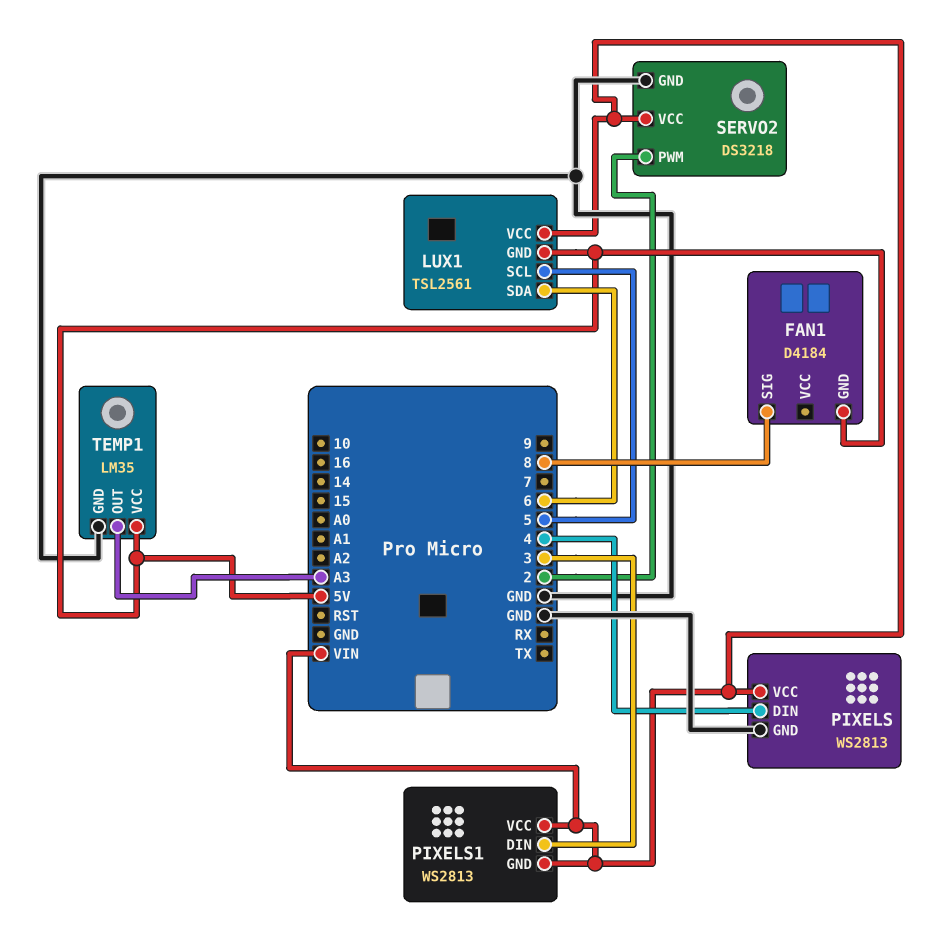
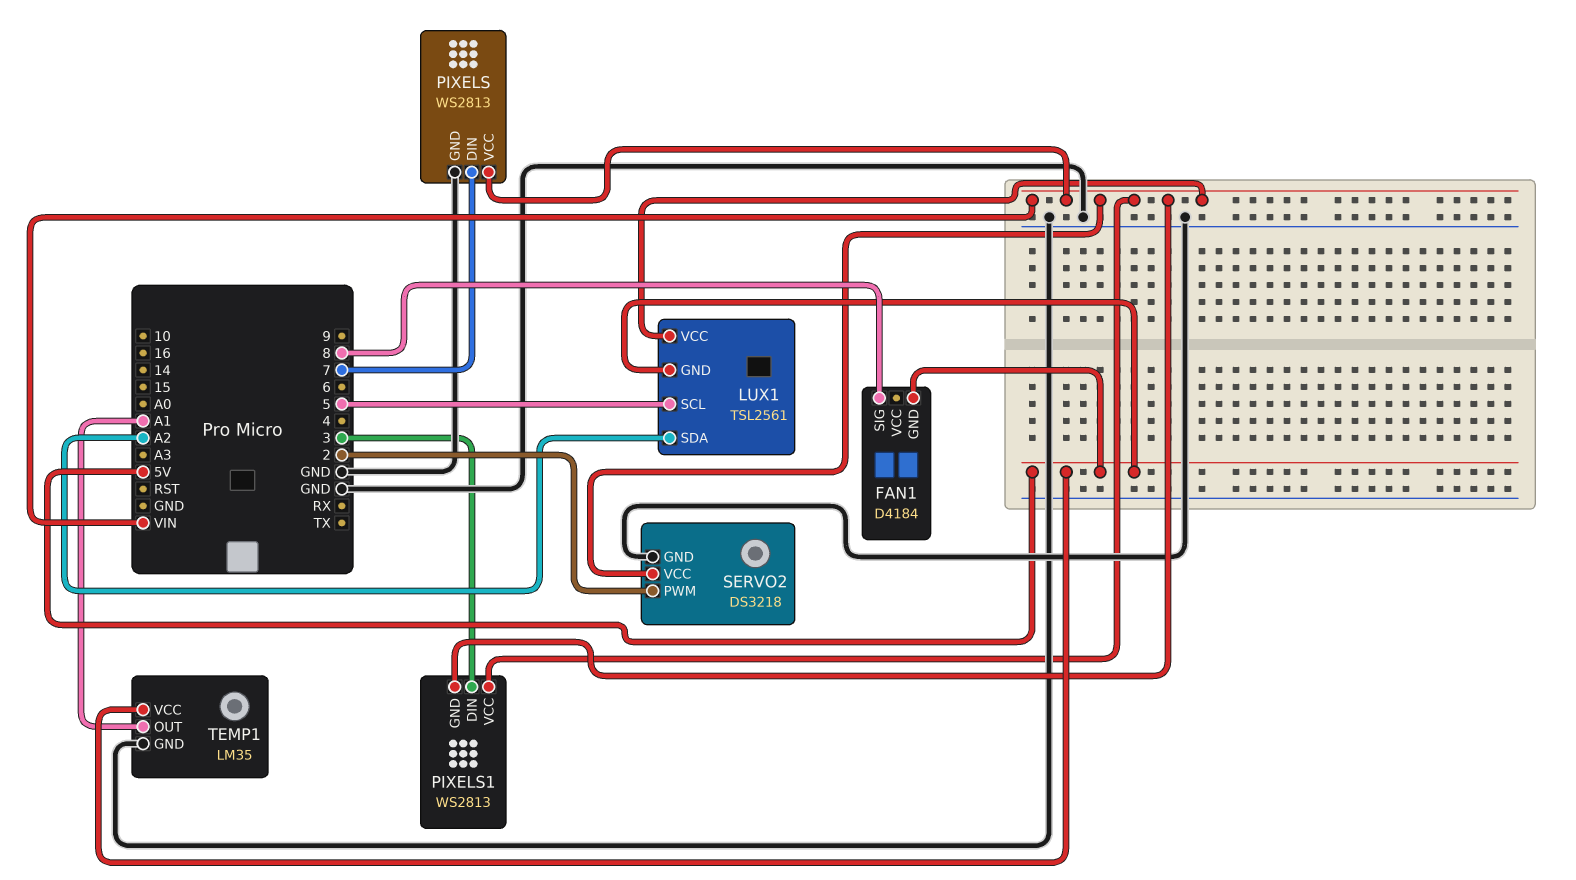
LUX1 pin SDA: 6 -> A2
PIXELS pin DIN: 4 -> 7
TEMP1 pin OUT: A3 -> A1

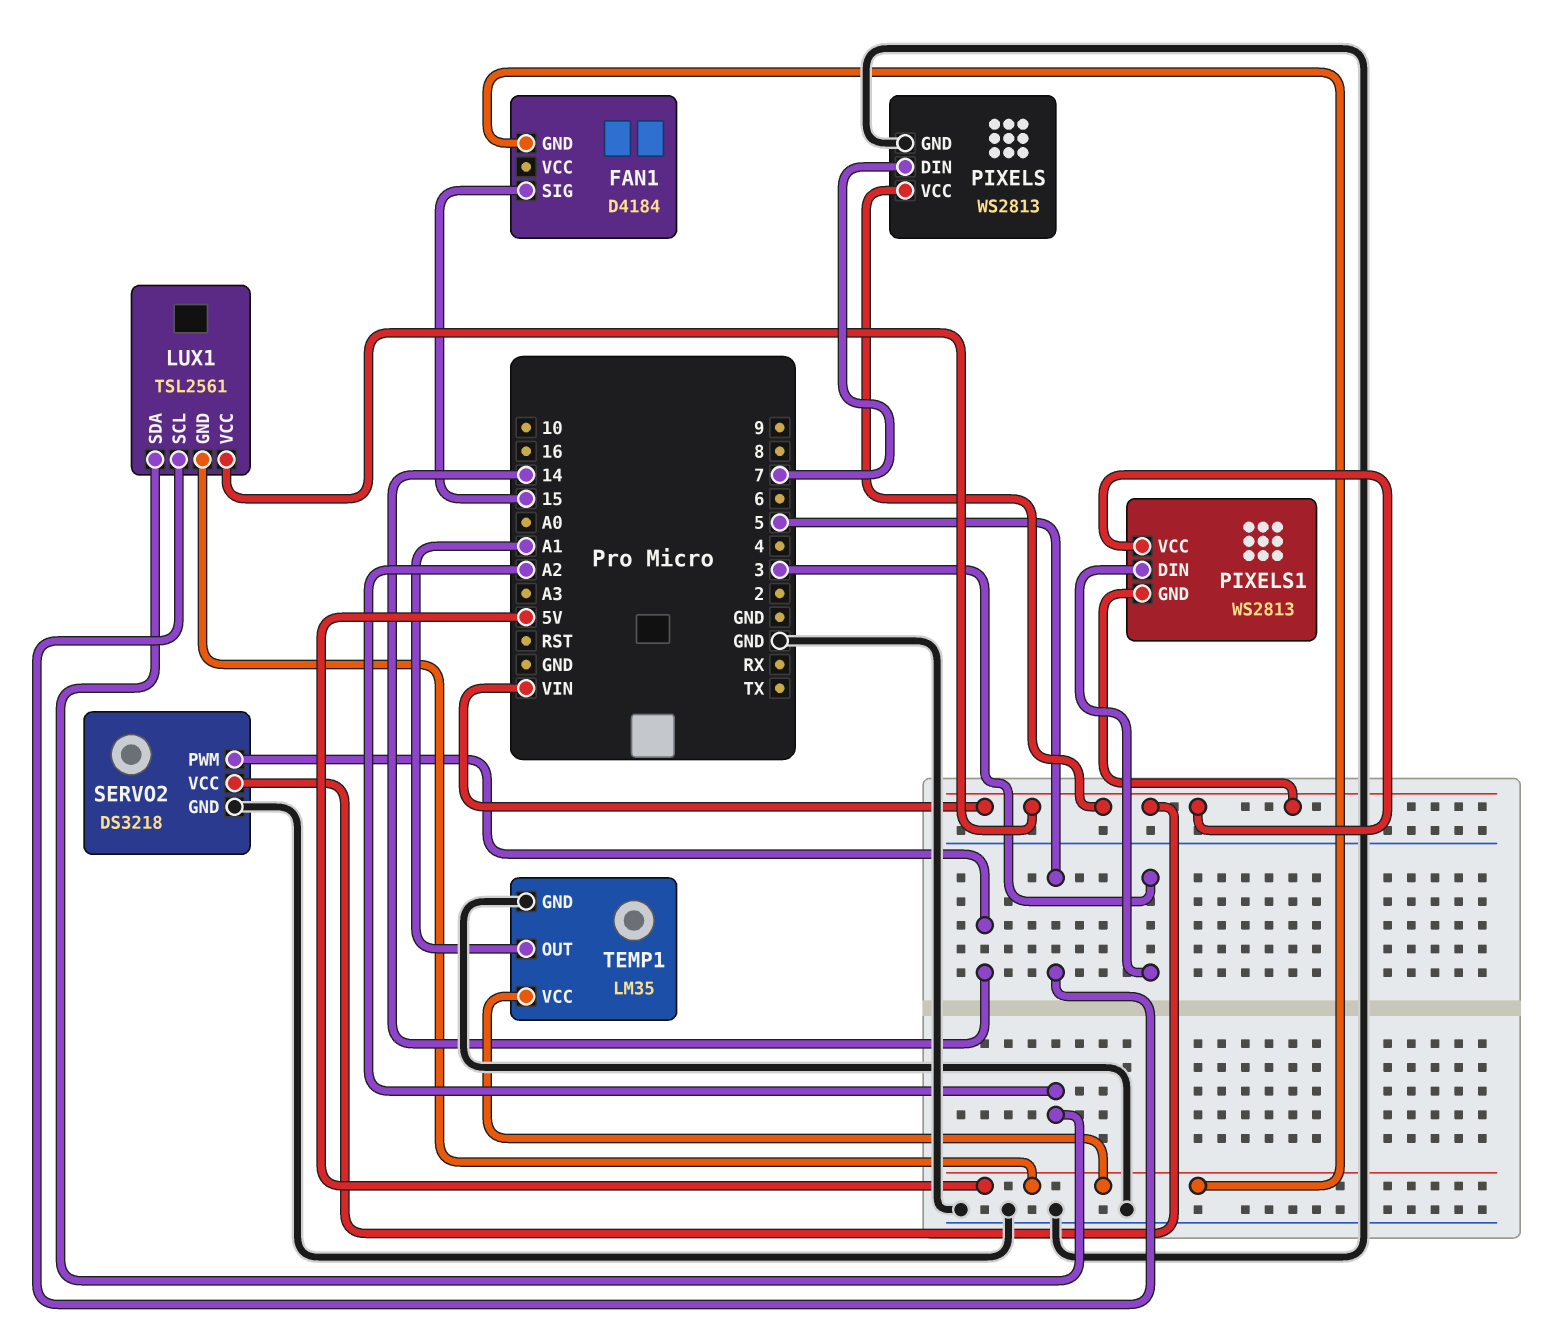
FAN1 pin SIG: 8 -> 15
SERVO2 pin PWM: 2 -> 14

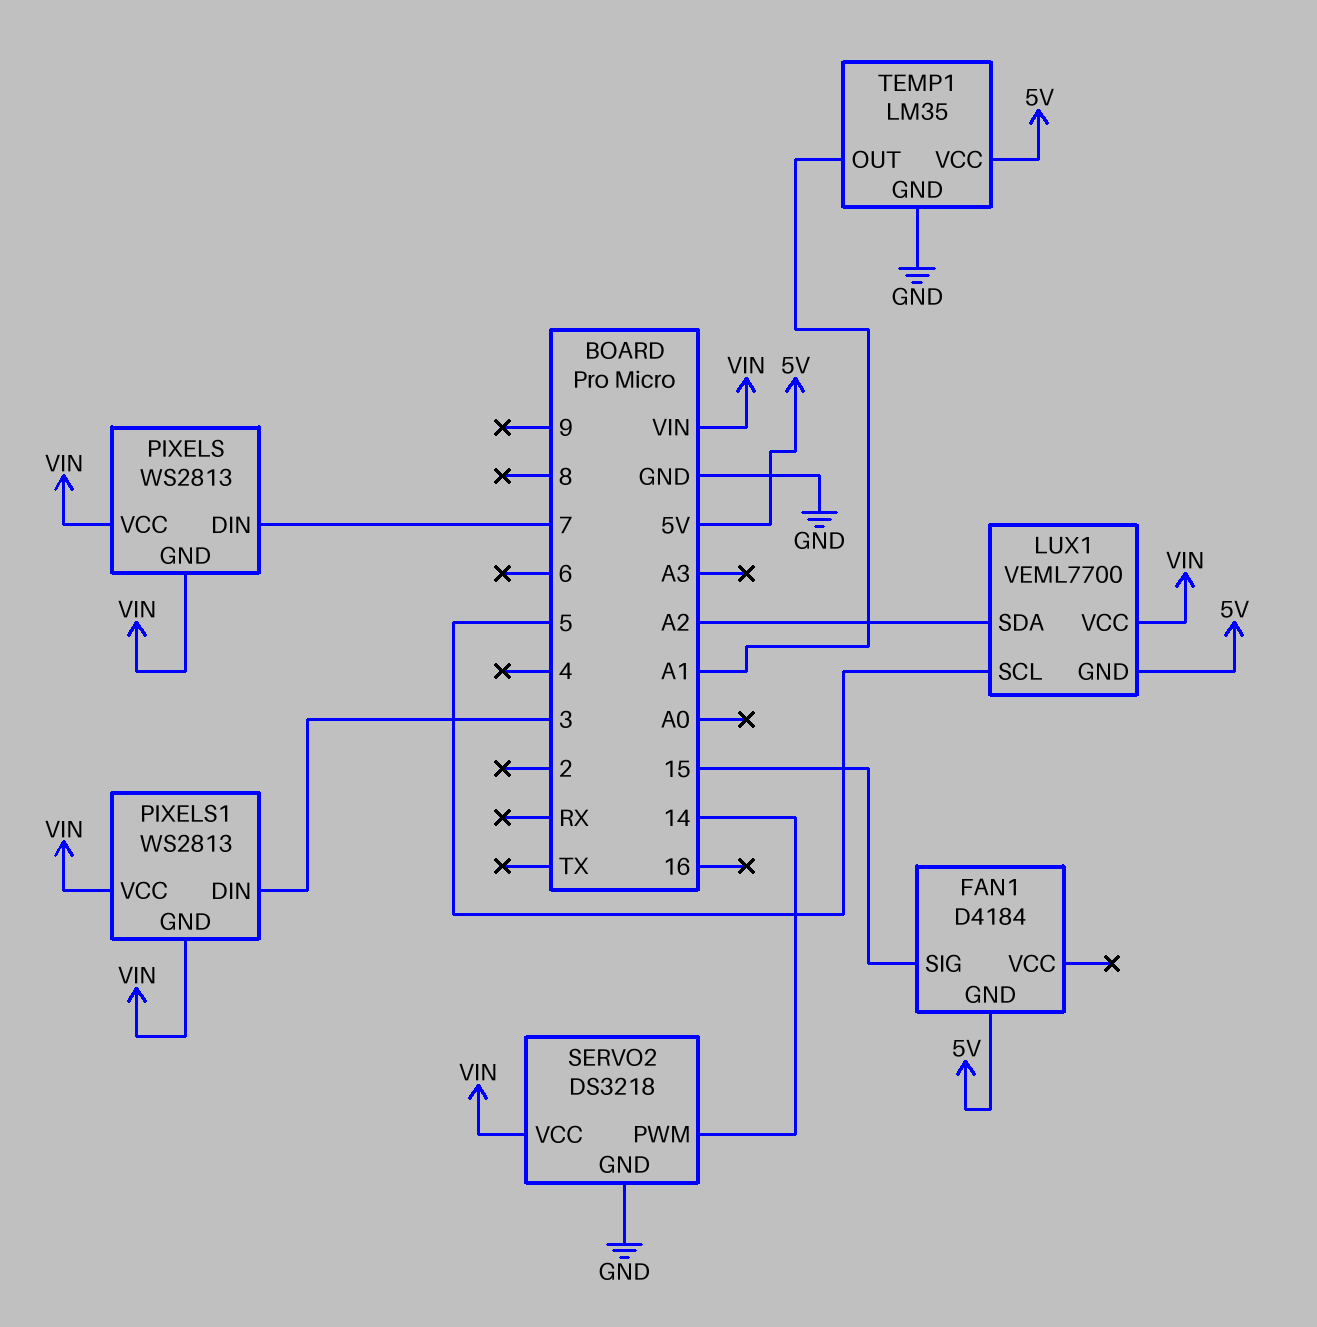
LUX1: TSL2561 -> VEML7700
PIXELS pin GND: GND -> VIN

